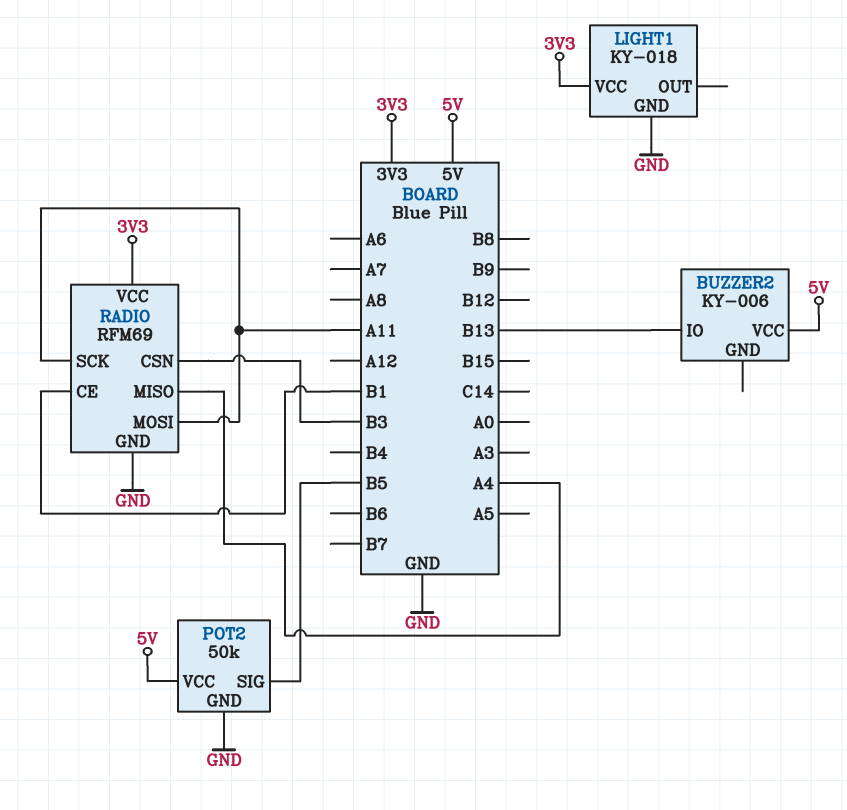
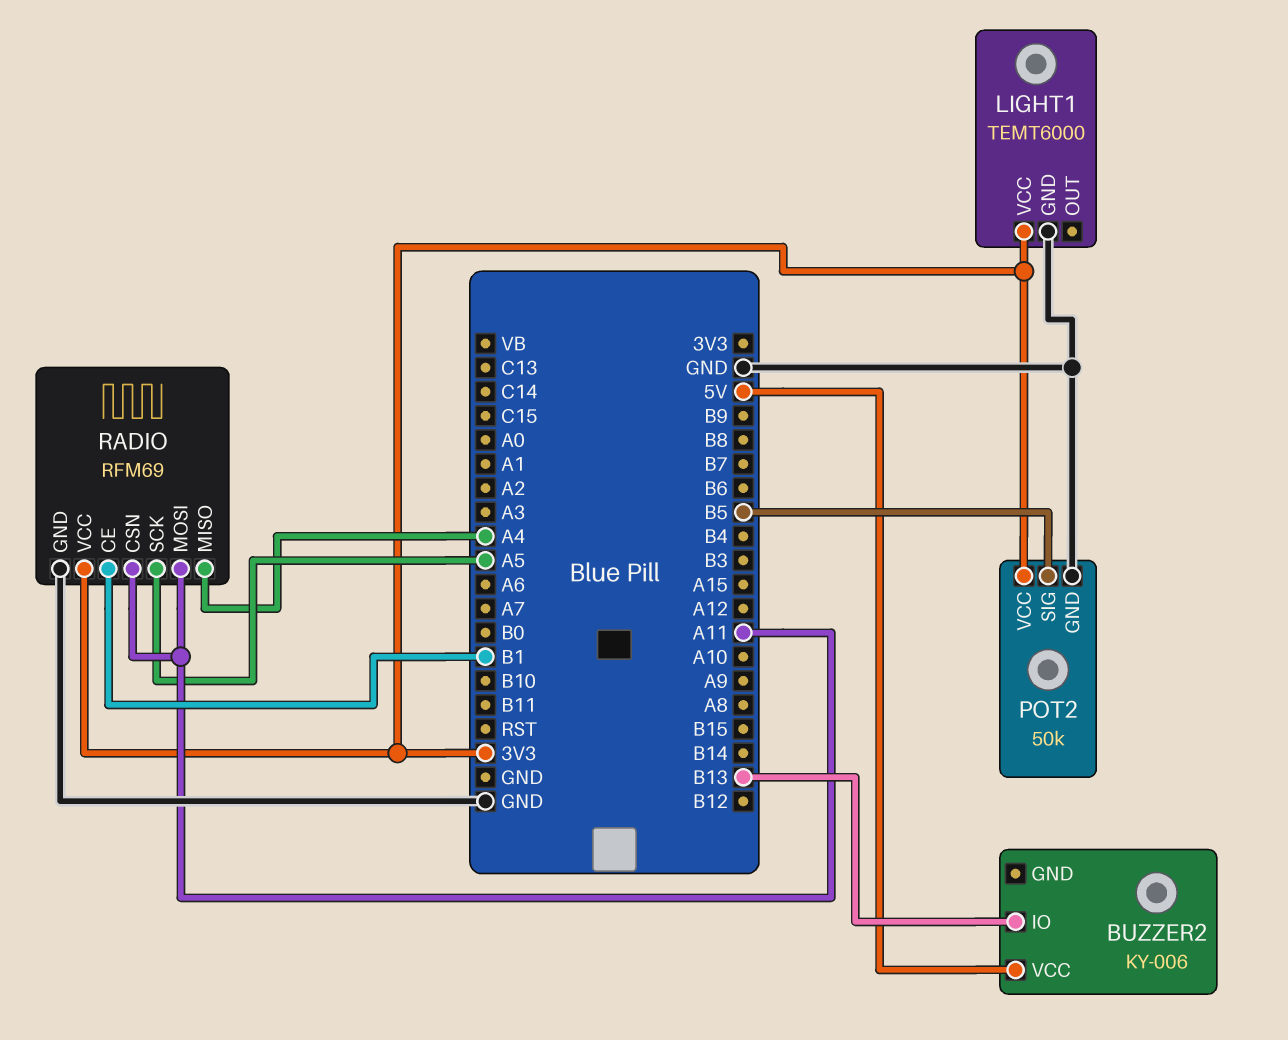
LIGHT1: KY-018 -> TEMT6000
POT2 pin VCC: 5V -> 3V3
RADIO pin CSN: B3 -> A11
RADIO pin SCK: A11 -> A5

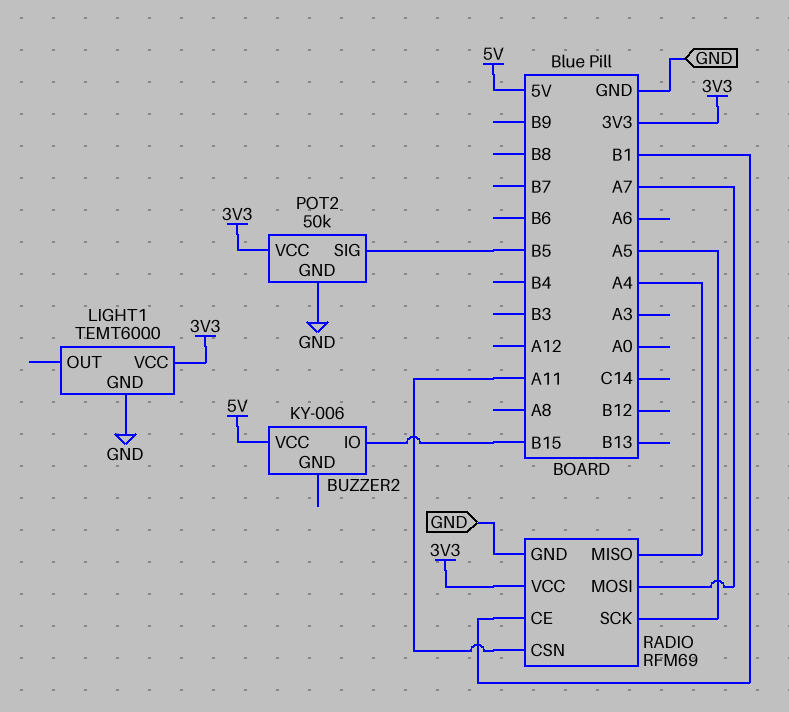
BUZZER2 pin IO: B13 -> B15
RADIO pin MOSI: A11 -> A7

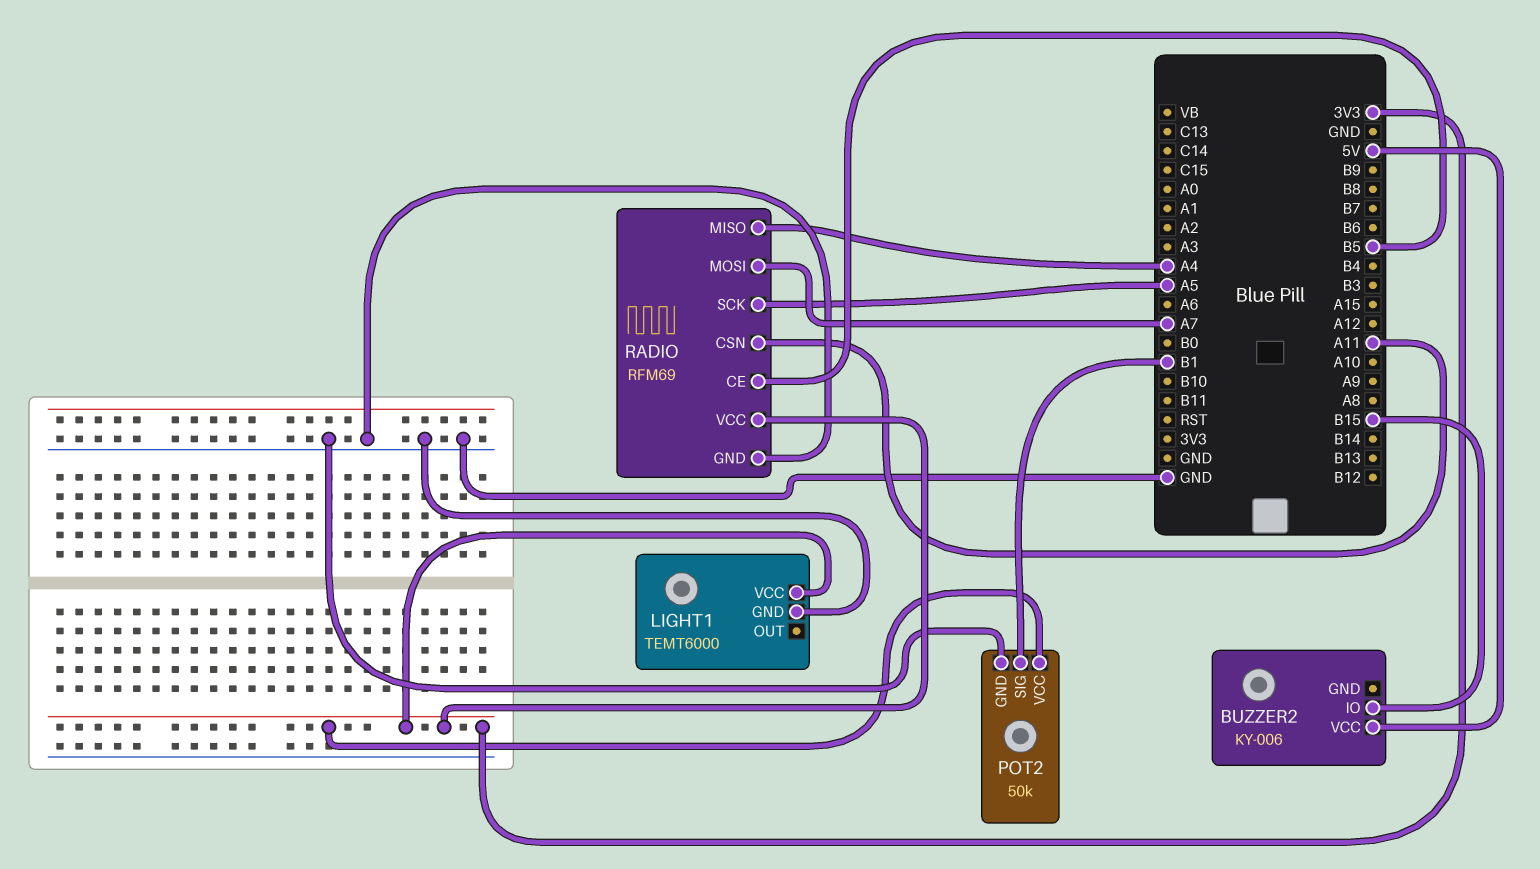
POT2 pin SIG: B5 -> B1
RADIO pin CE: B1 -> B5

